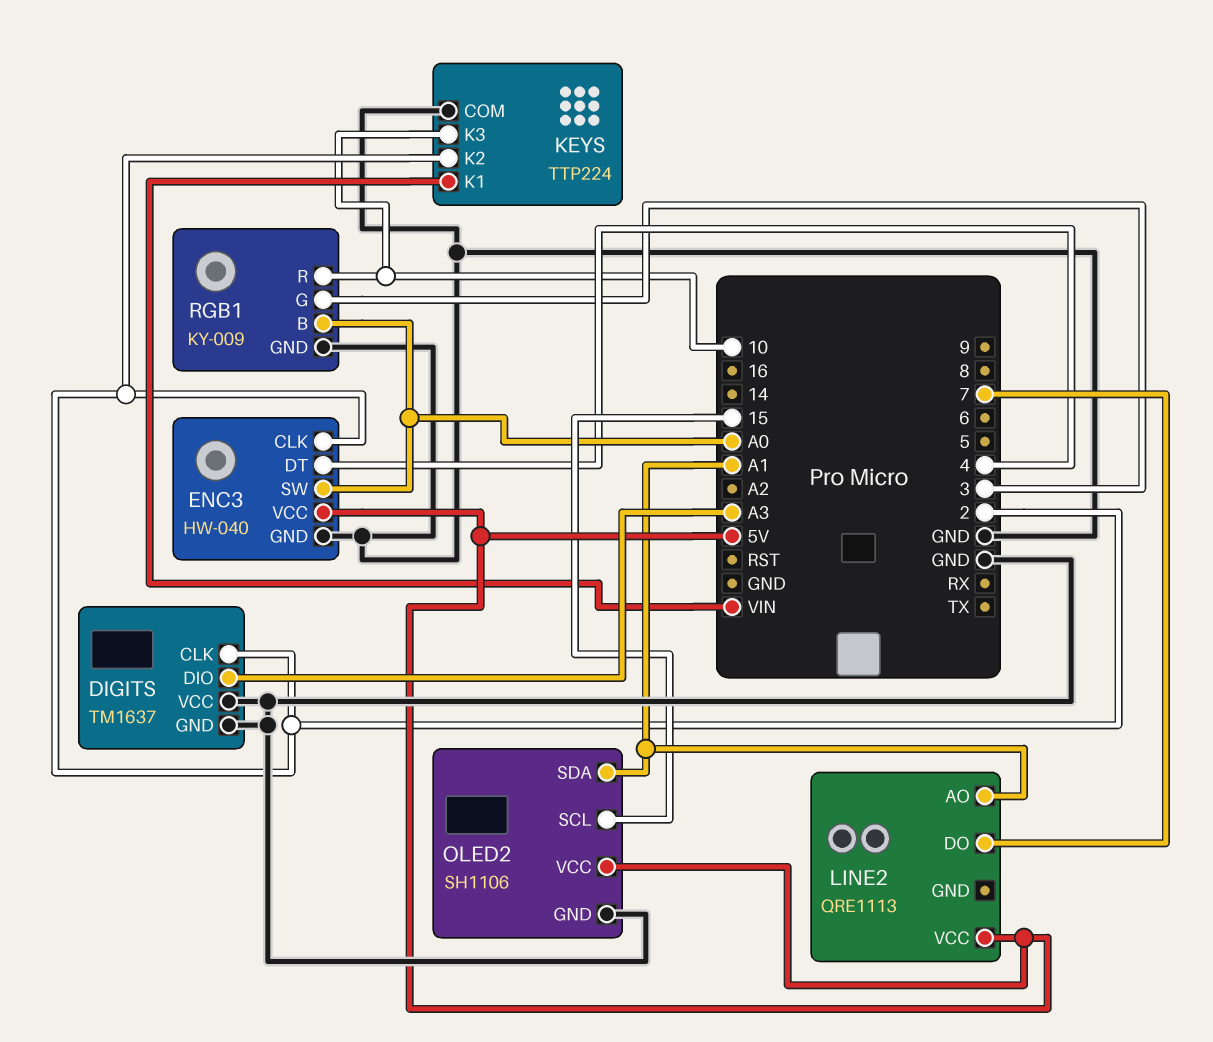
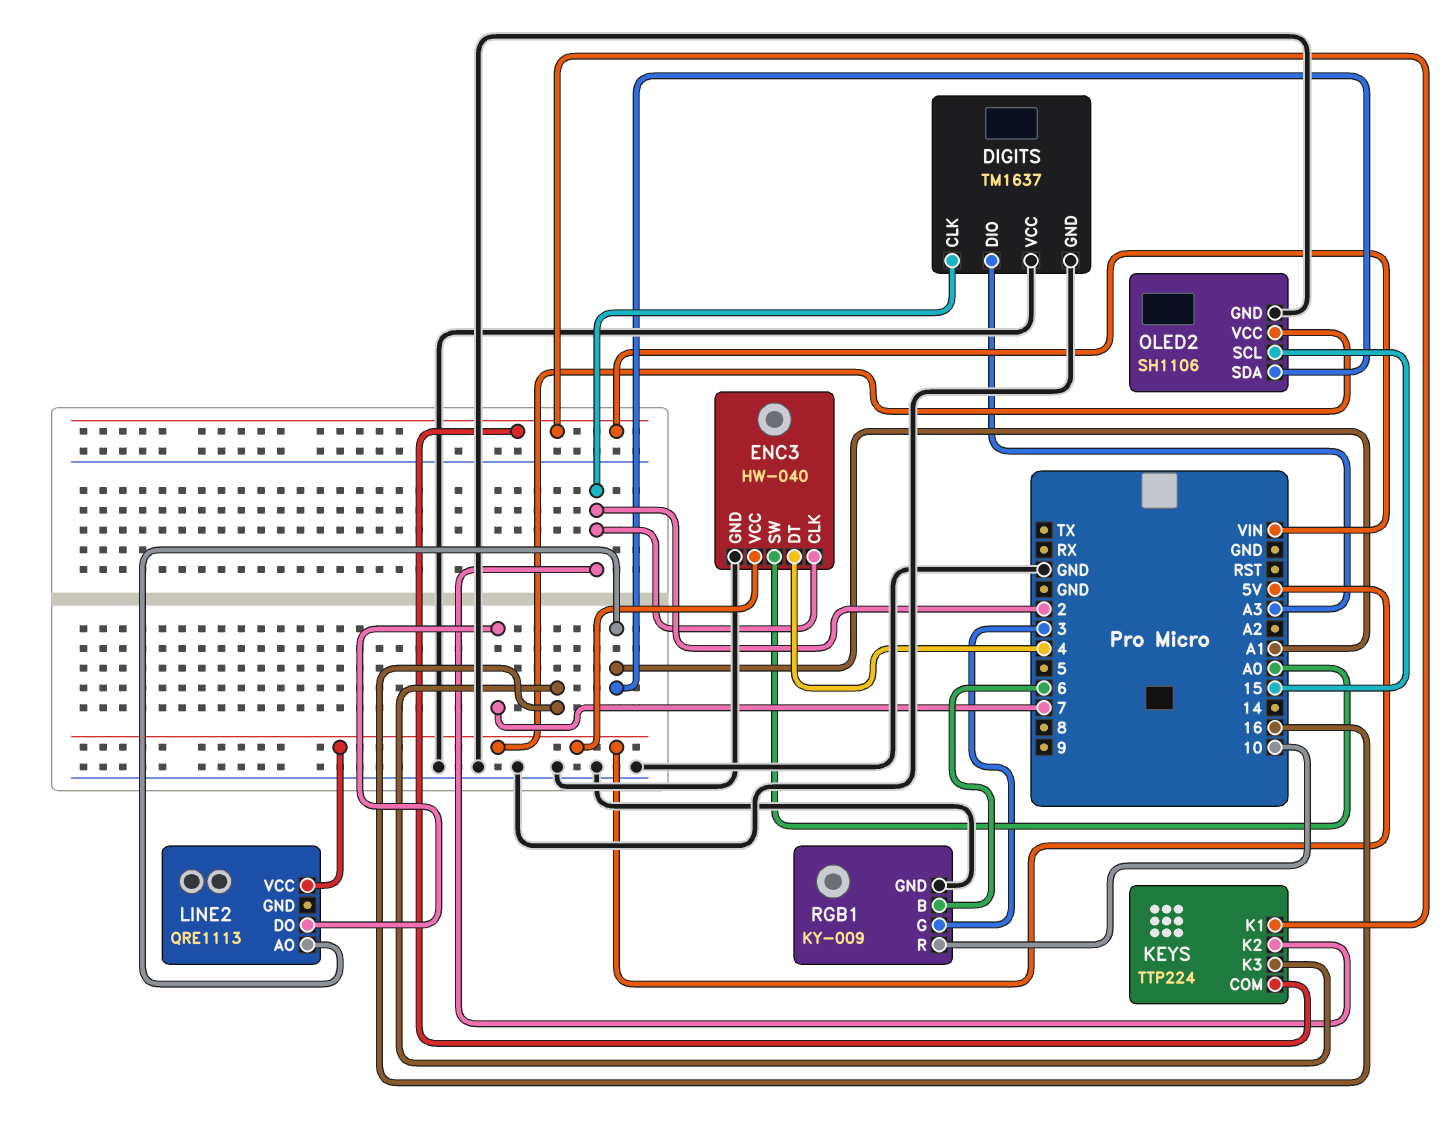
KEYS pin COM: GND -> VIN
KEYS pin K3: 10 -> 16
RGB1 pin B: A0 -> 6

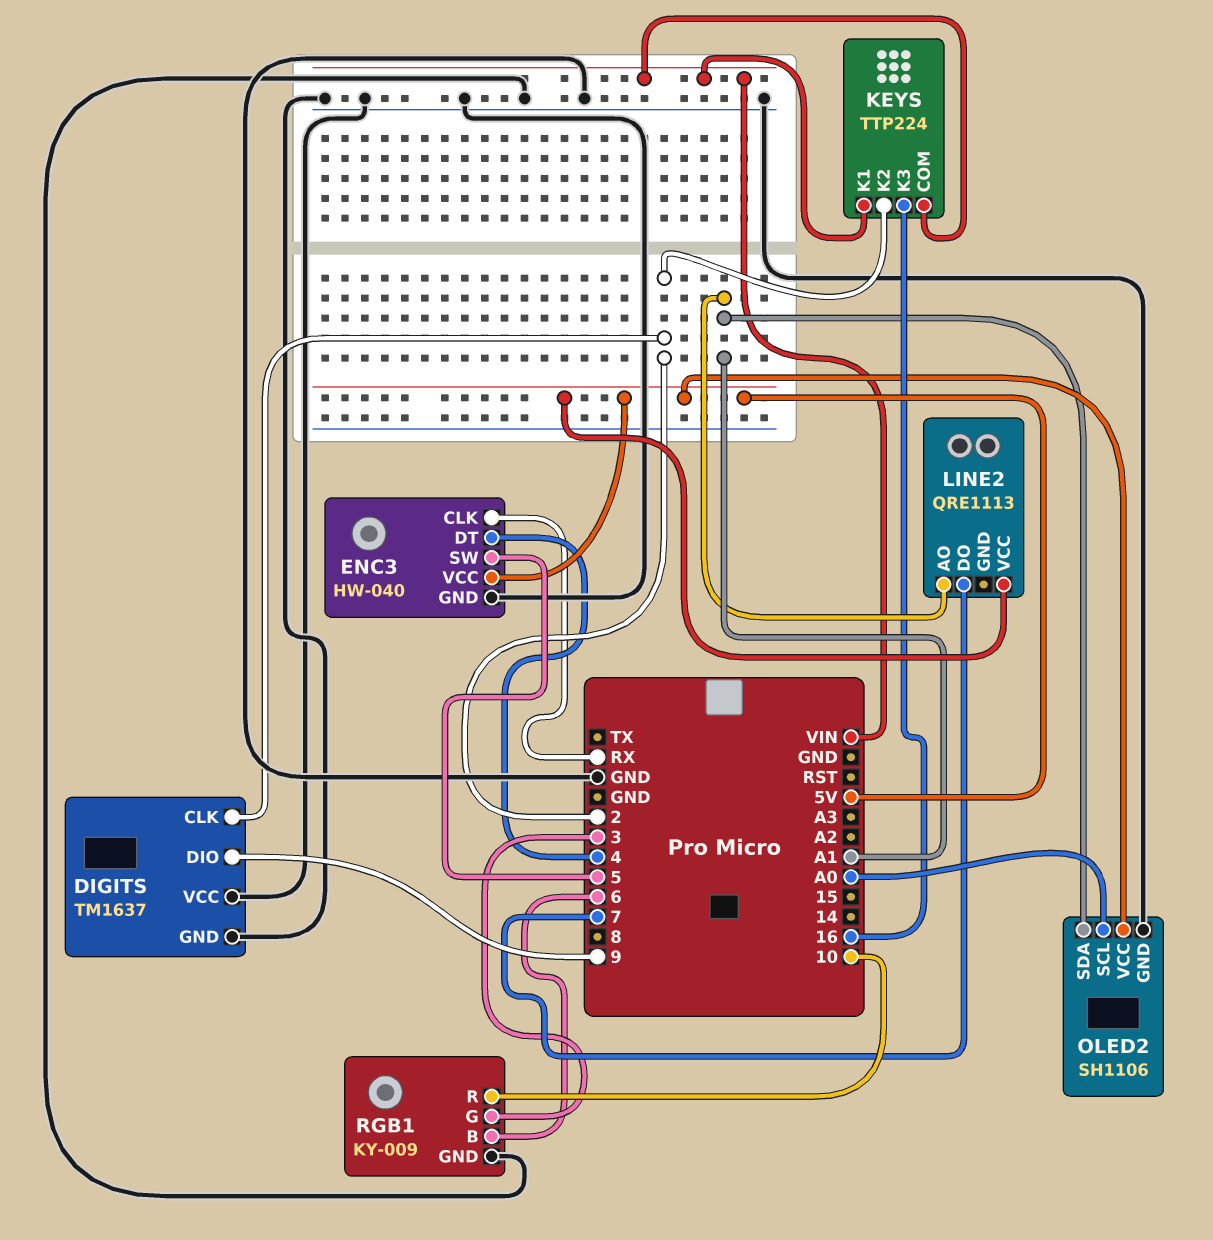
DIGITS pin DIO: A3 -> 9
ENC3 pin CLK: 2 -> RX
ENC3 pin SW: A0 -> 5
OLED2 pin SCL: 15 -> A0

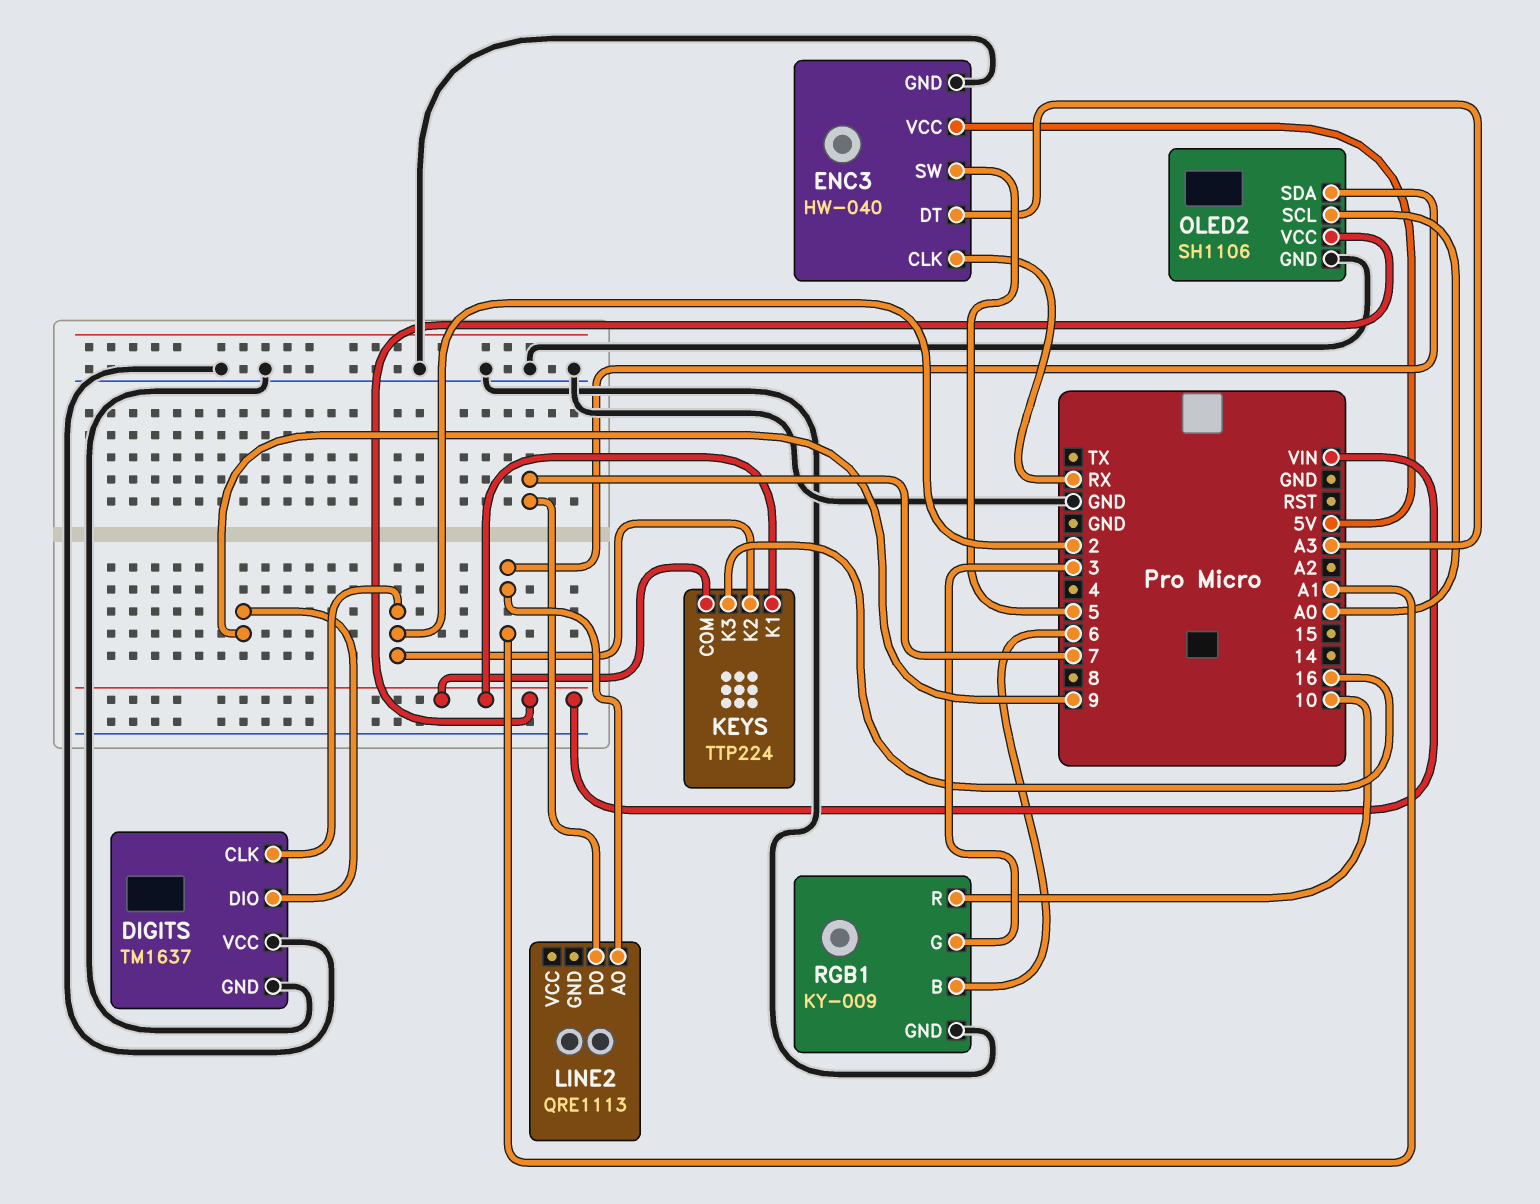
ENC3 pin DT: 4 -> A3
LINE2 pin VCC: 5V -> none
OLED2 pin VCC: 5V -> VIN

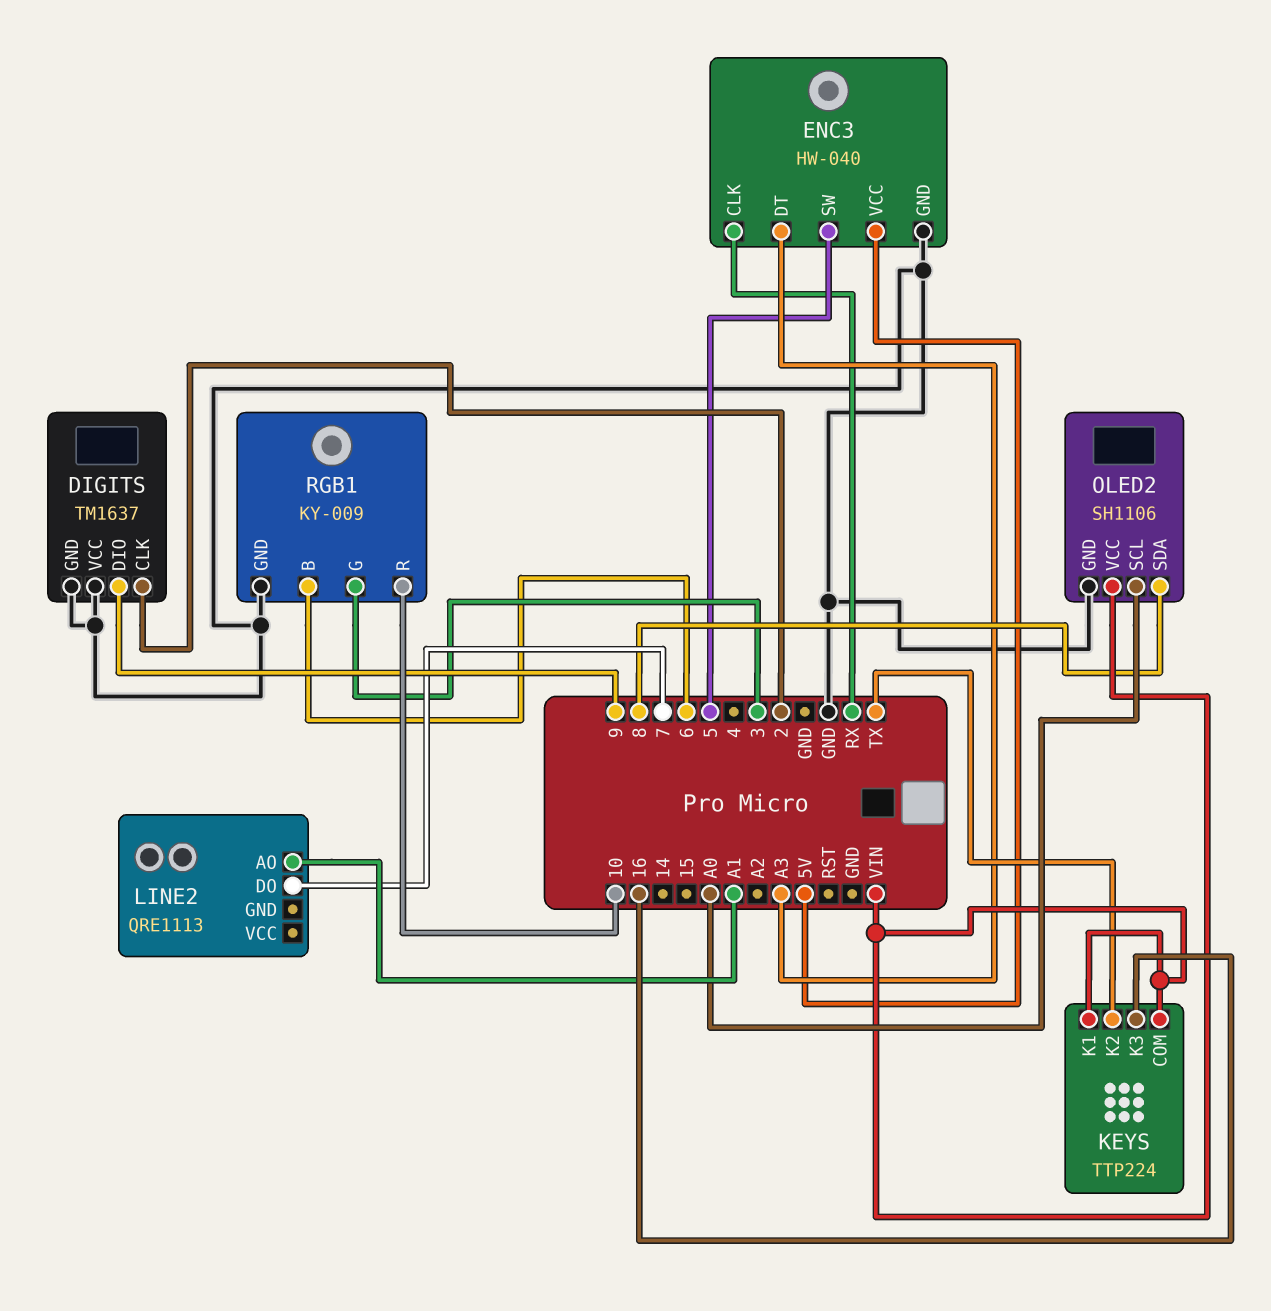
KEYS pin K2: 2 -> TX
OLED2 pin SDA: A1 -> 8

